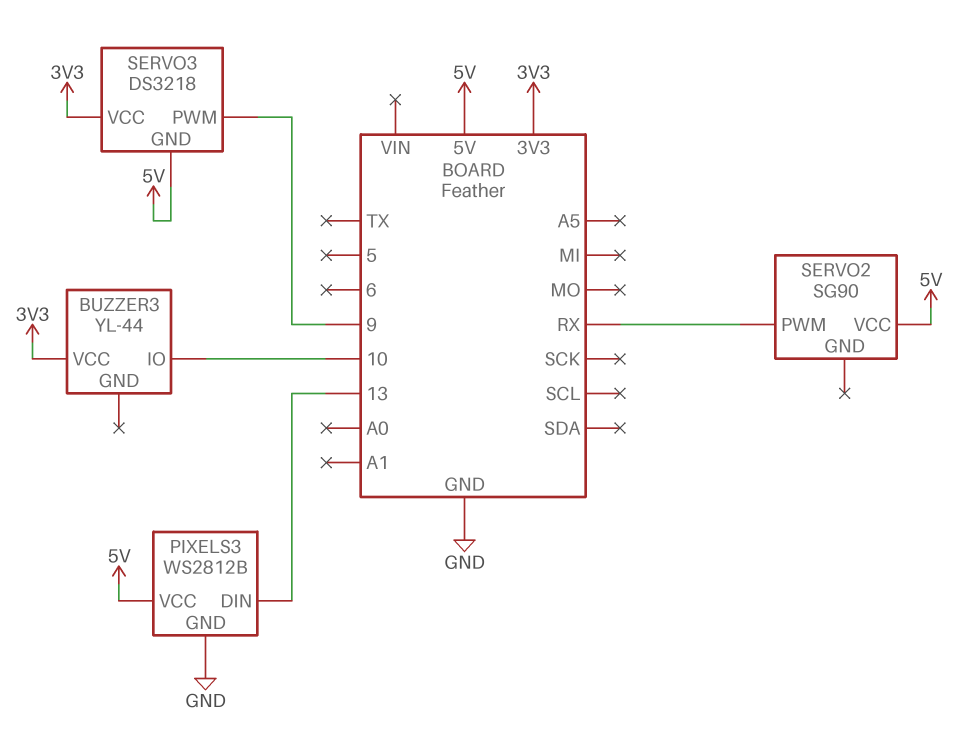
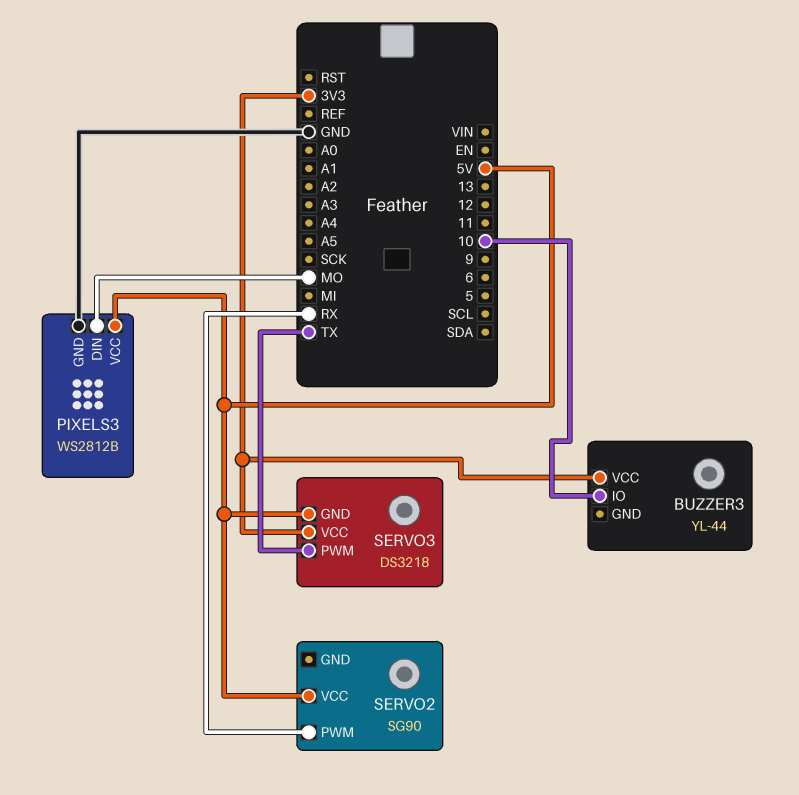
PIXELS3 pin DIN: 13 -> MO
SERVO3 pin PWM: 9 -> TX

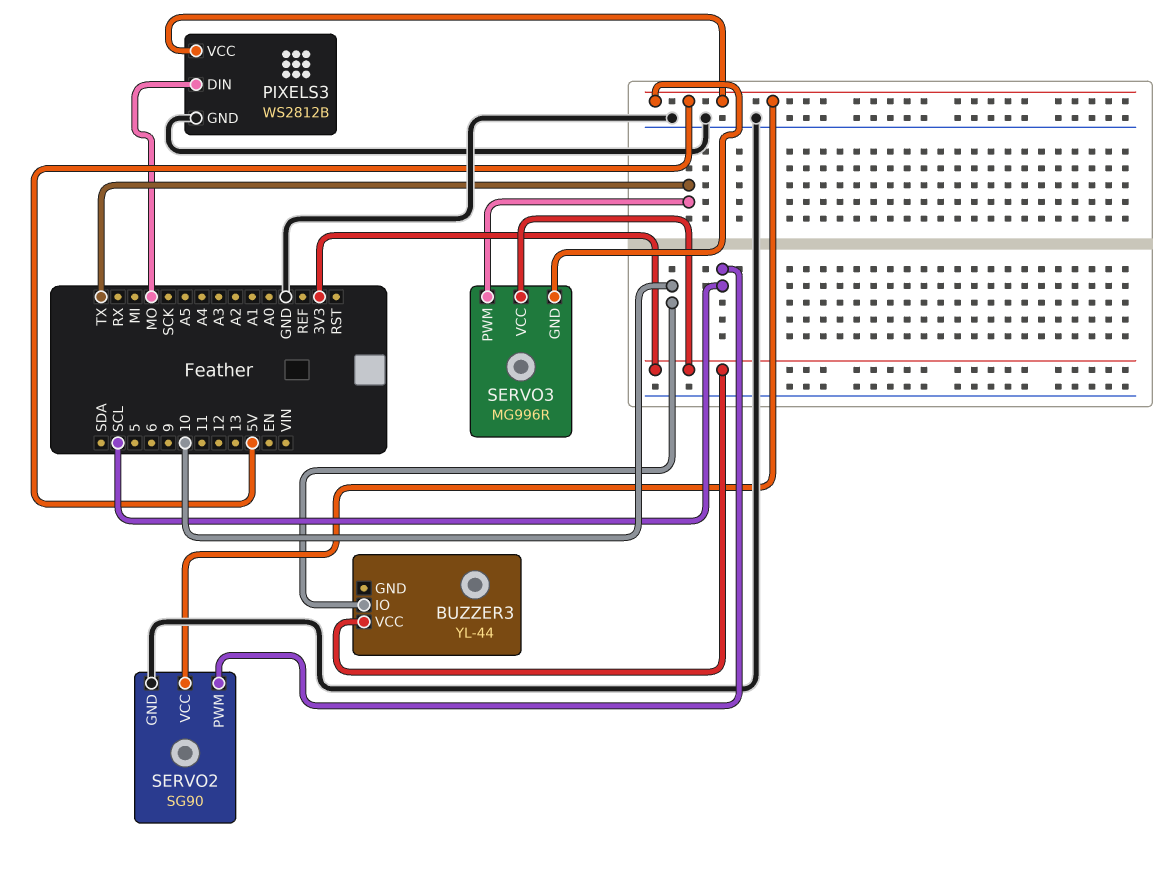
SERVO2 pin GND: none -> GND
SERVO2 pin PWM: RX -> SCL
SERVO3: DS3218 -> MG996R

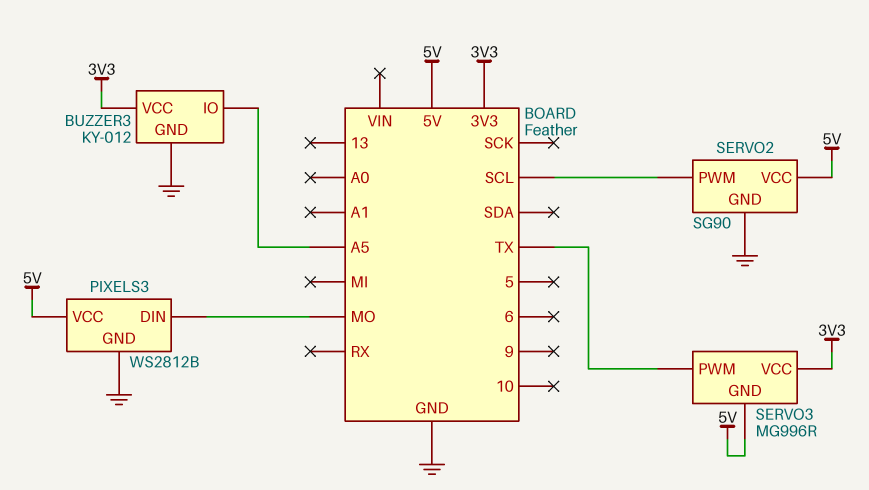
BUZZER3: YL-44 -> KY-012
BUZZER3 pin GND: none -> GND
BUZZER3 pin IO: 10 -> A5

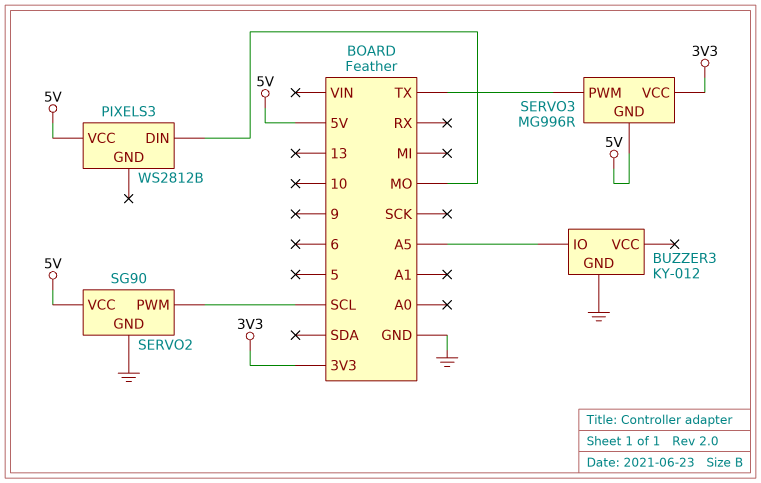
BUZZER3 pin VCC: 3V3 -> none
PIXELS3 pin GND: GND -> none

